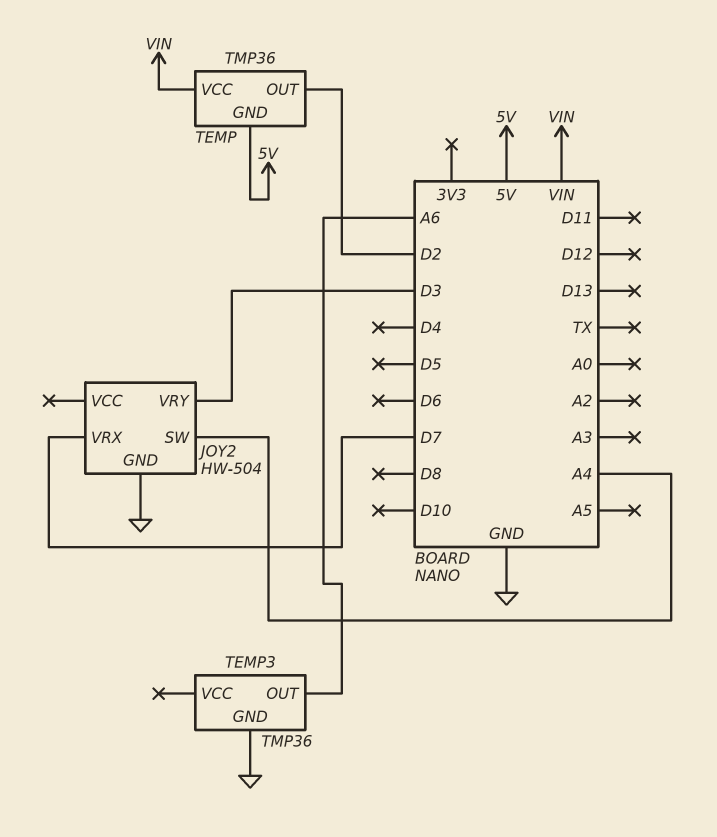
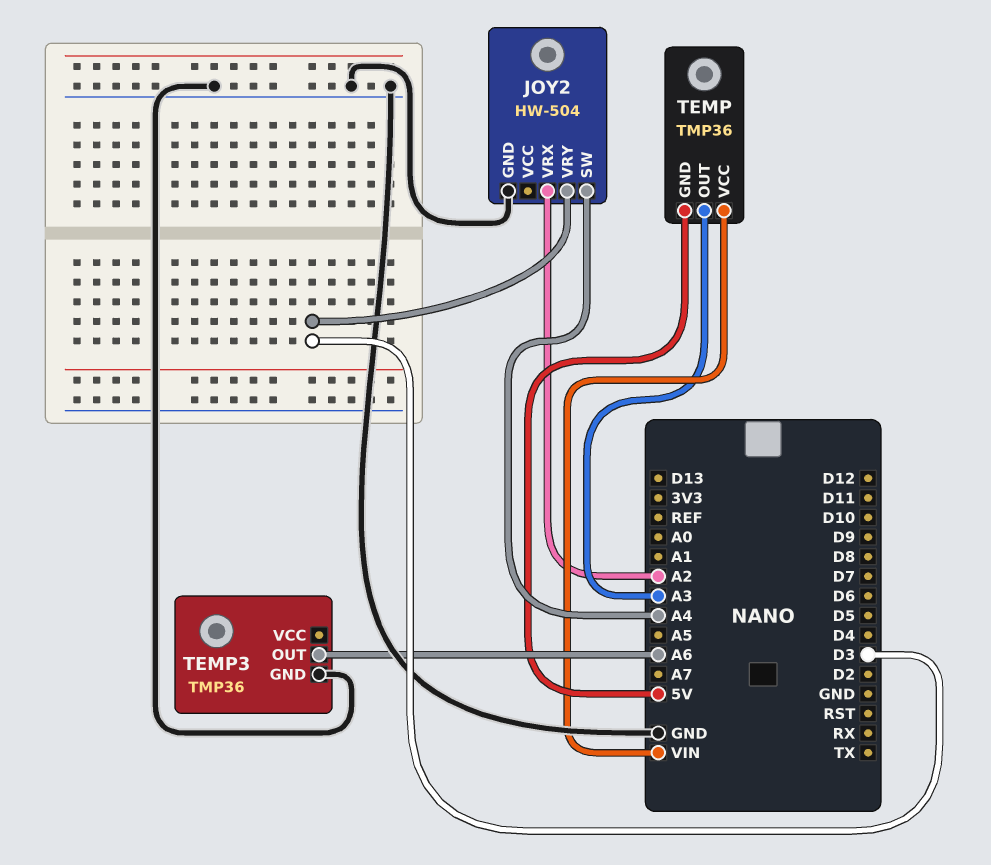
JOY2 pin VRX: D7 -> A2
TEMP pin OUT: D2 -> A3

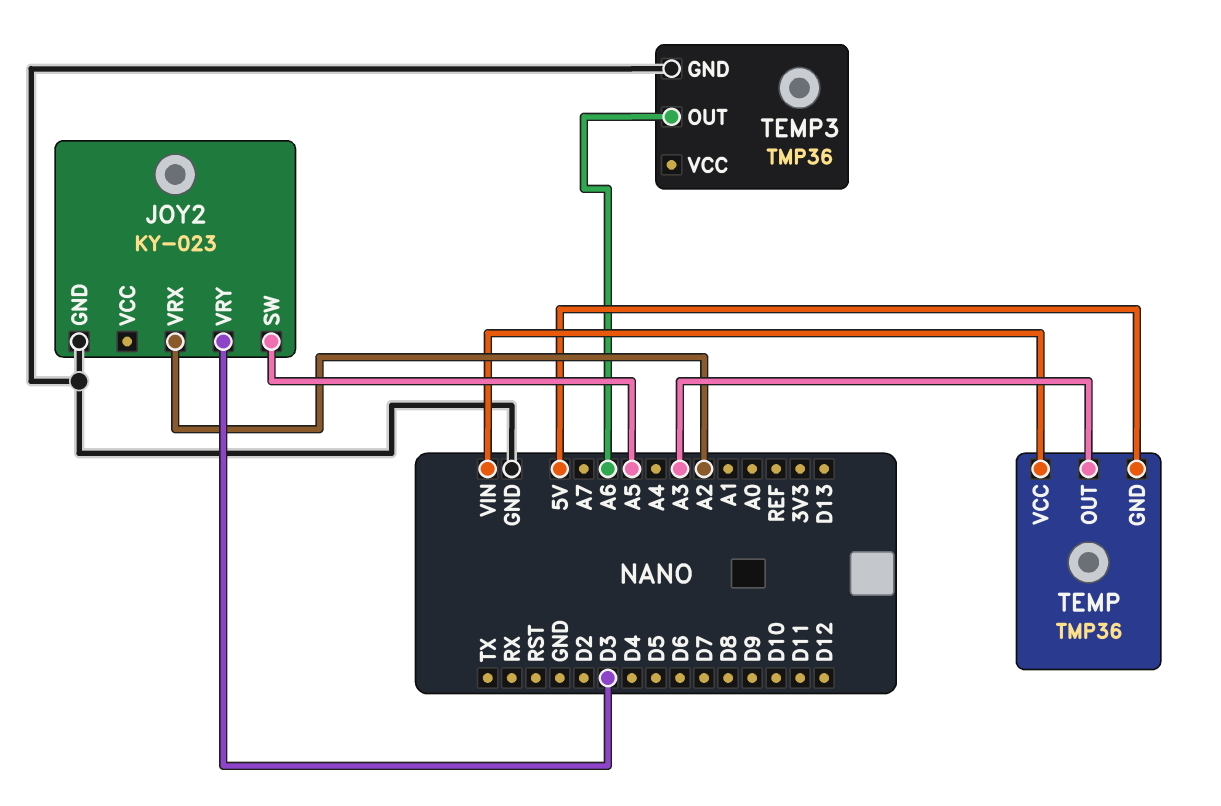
JOY2: HW-504 -> KY-023
JOY2 pin SW: A4 -> A5

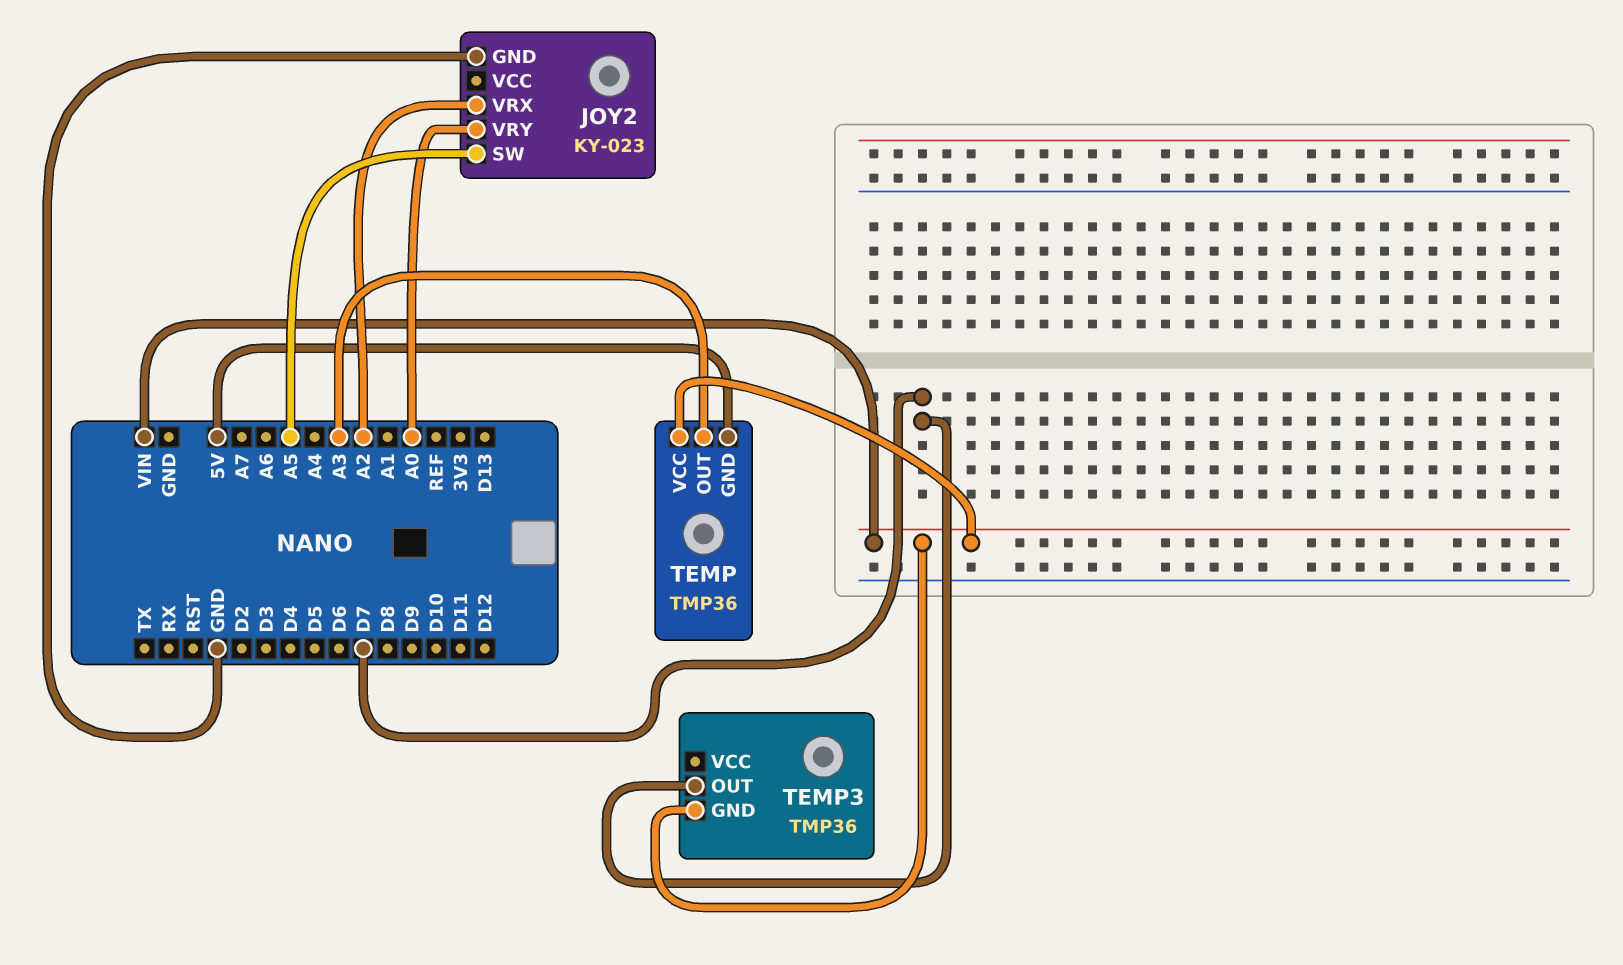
JOY2 pin VRY: D3 -> A0
TEMP3 pin GND: GND -> VIN
TEMP3 pin OUT: A6 -> D7

